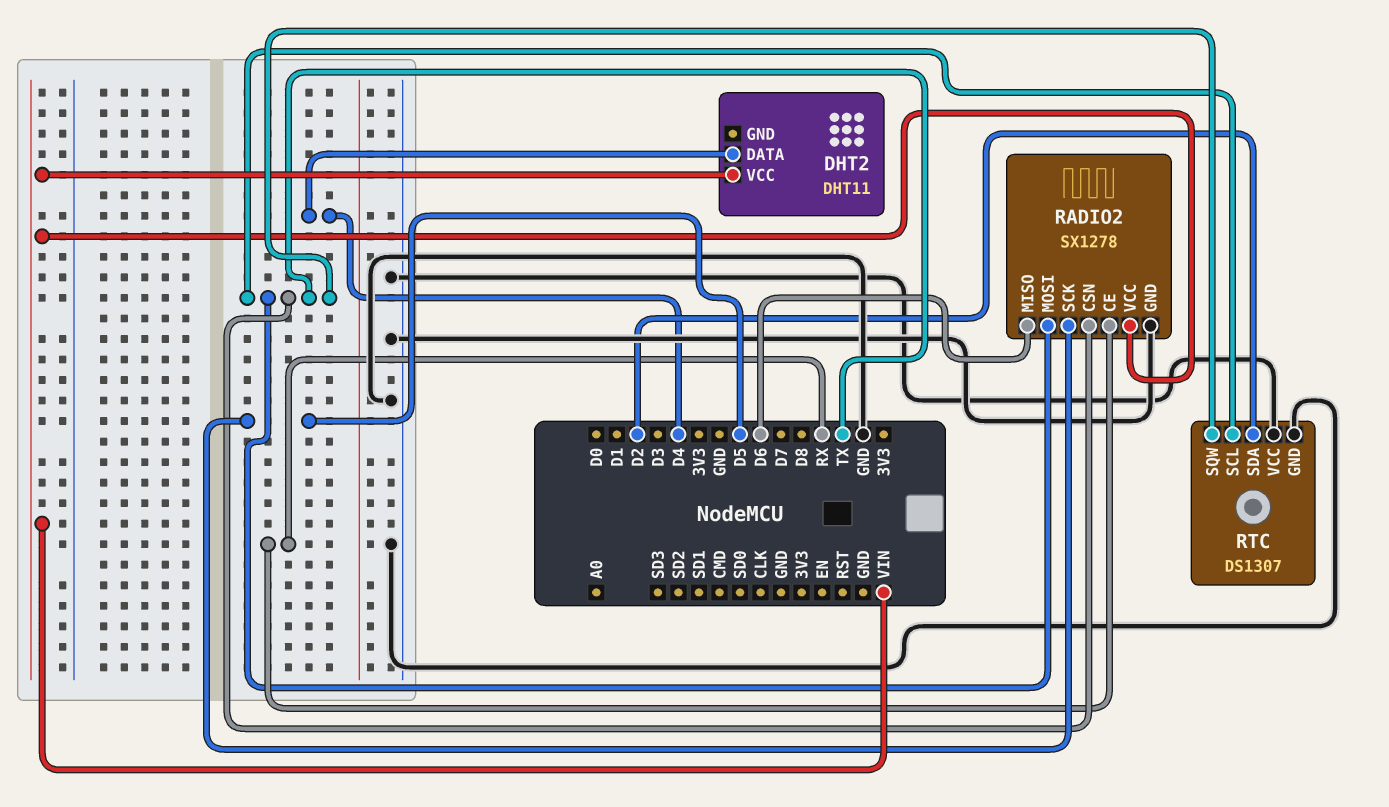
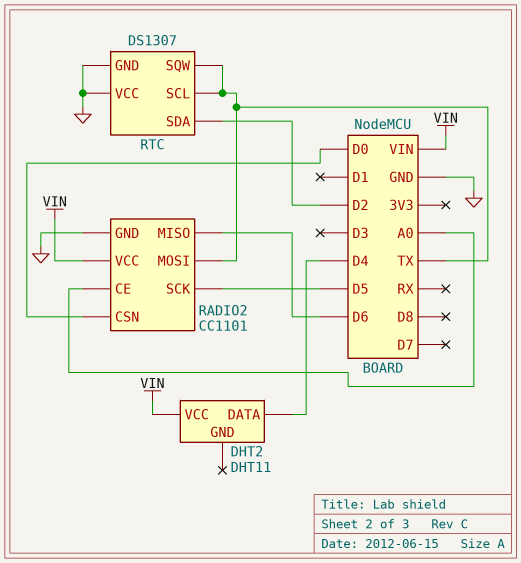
RADIO2: SX1278 -> CC1101
RADIO2 pin CE: RX -> A0
RADIO2 pin CSN: TX -> D0

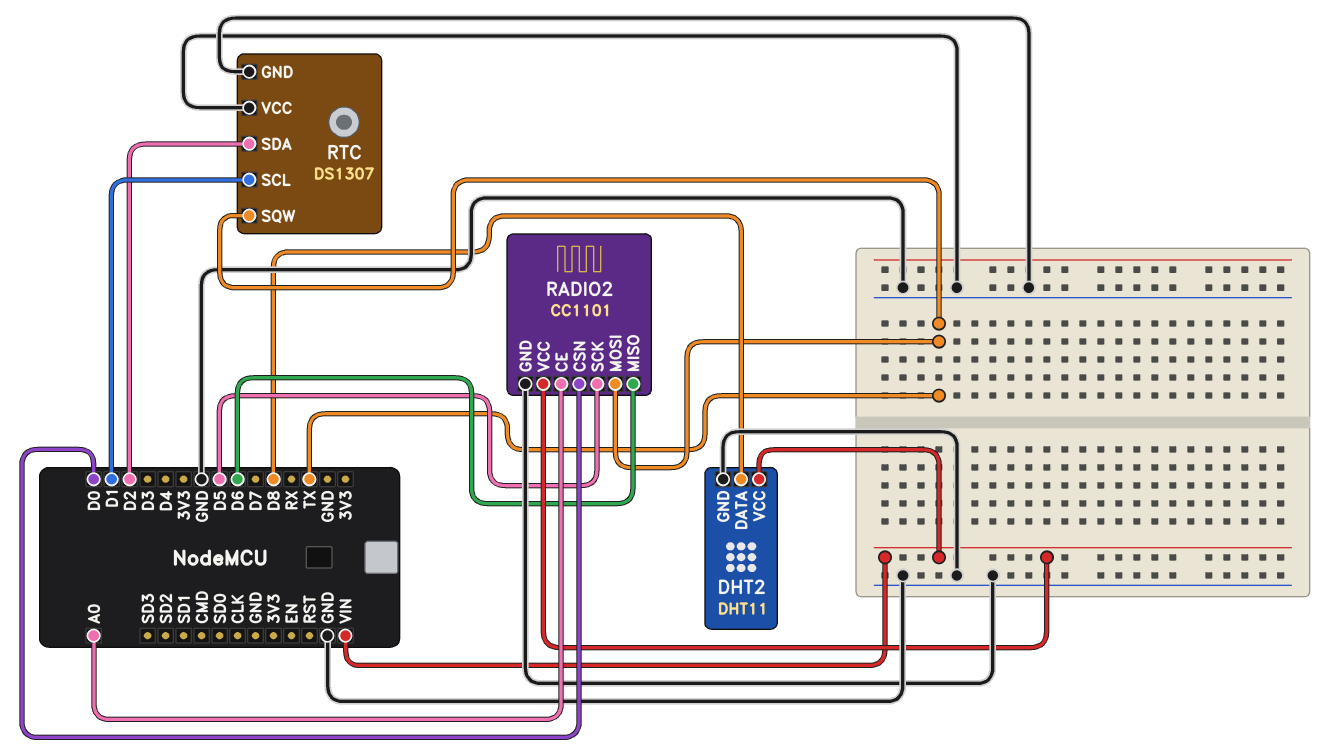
DHT2 pin DATA: D4 -> D8
DHT2 pin GND: none -> GND
RTC pin SCL: TX -> D1

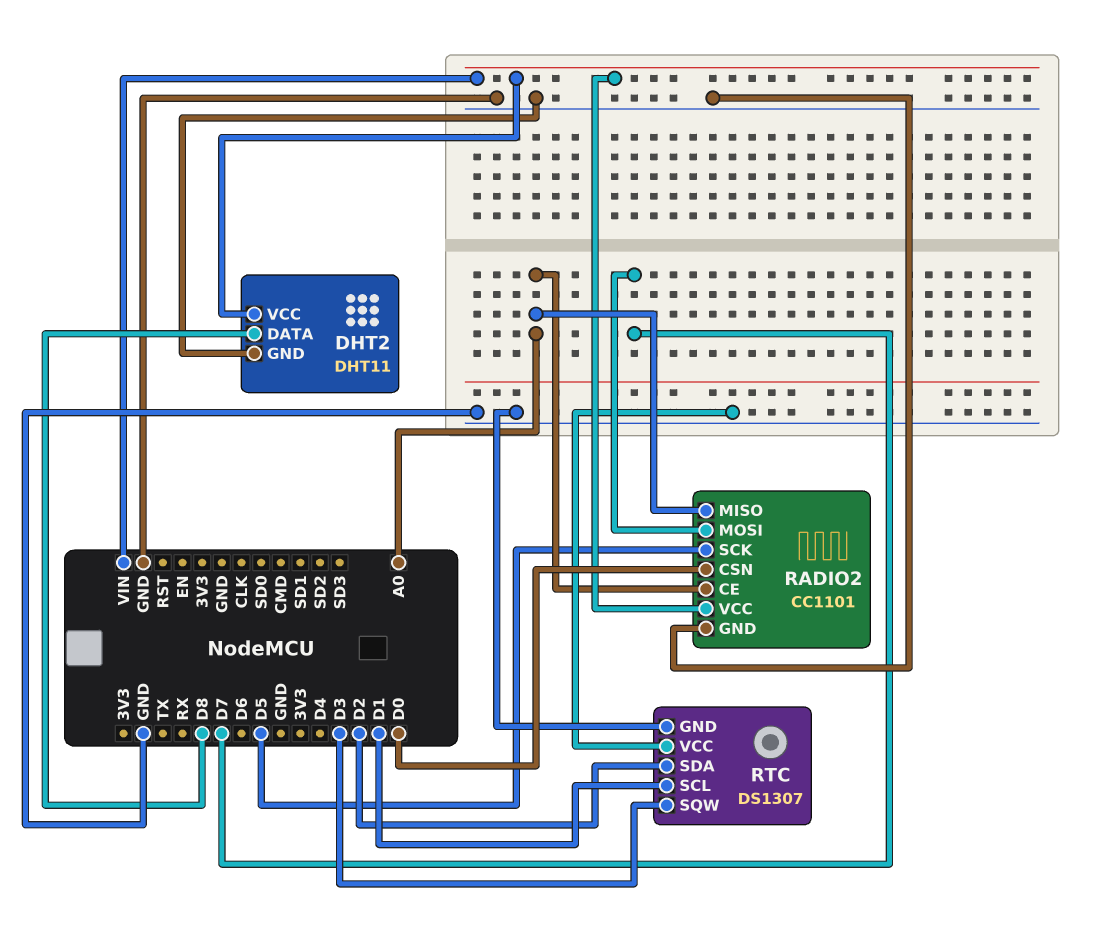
RADIO2 pin MISO: D6 -> A0
RADIO2 pin MOSI: TX -> D7
RTC pin SQW: TX -> D3

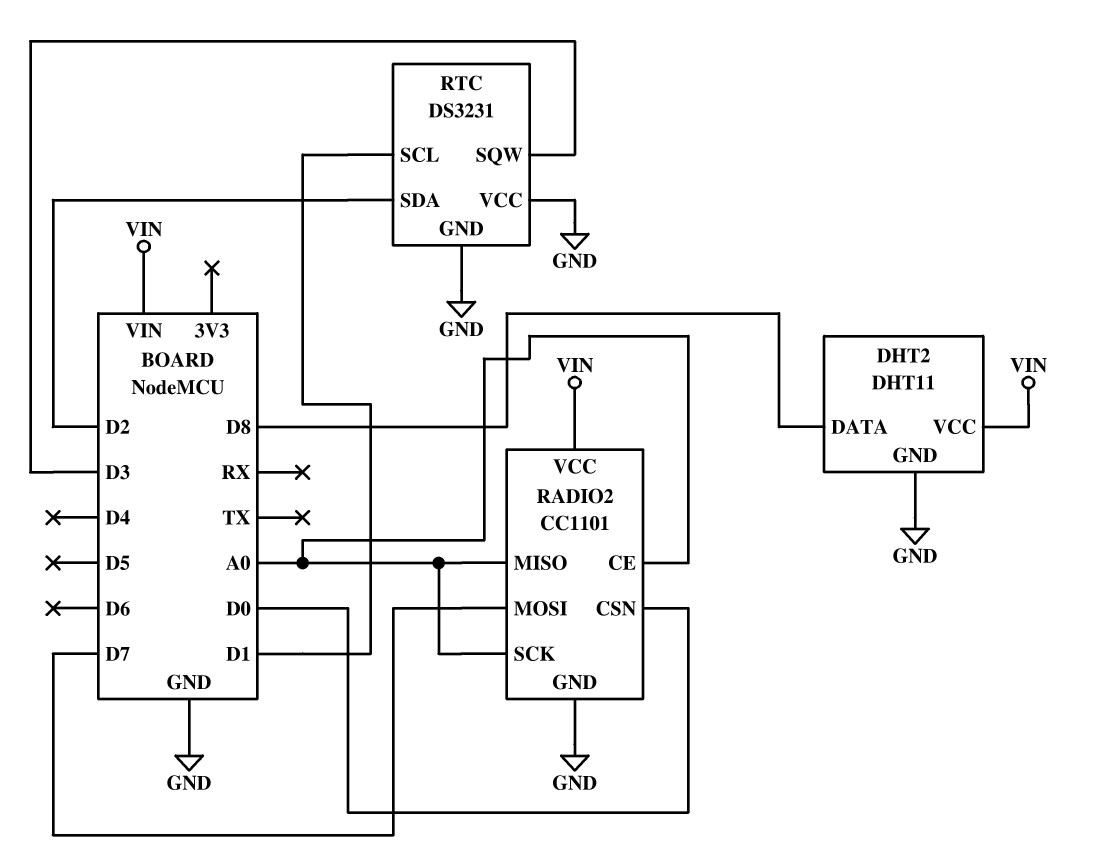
RADIO2 pin SCK: D5 -> A0
RTC: DS1307 -> DS3231

